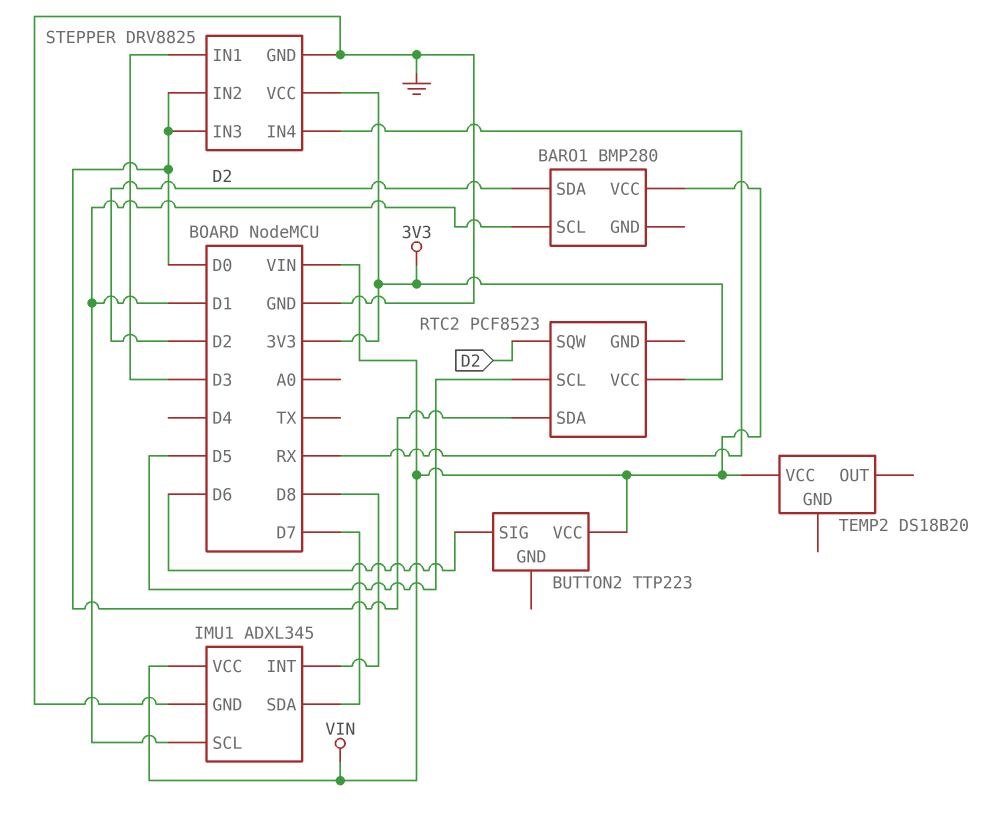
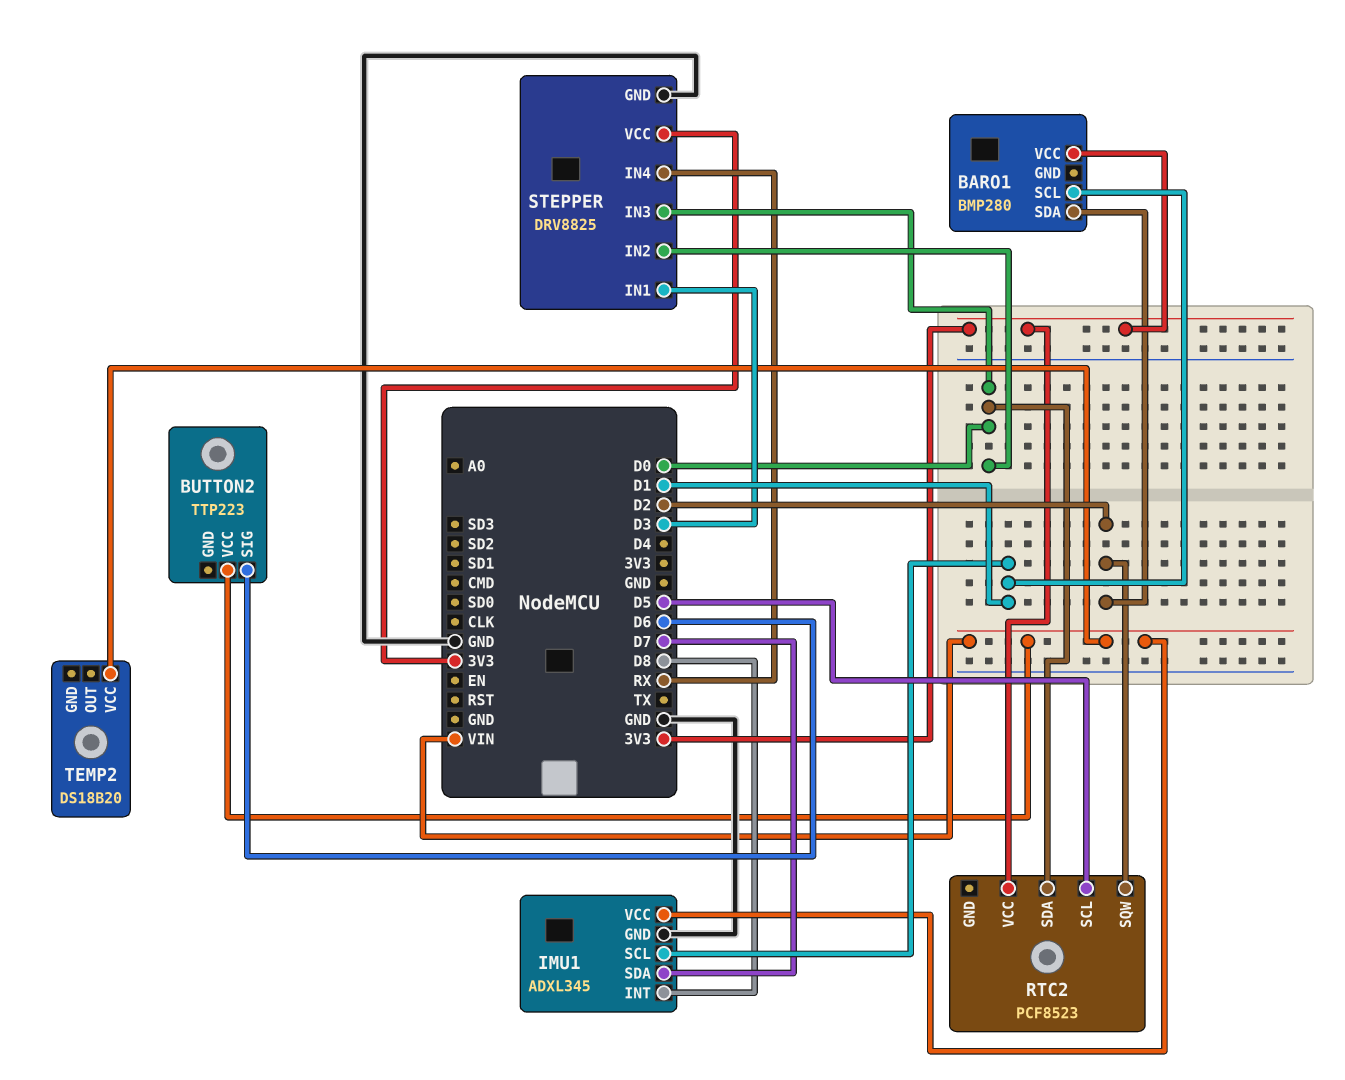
BARO1 pin VCC: VIN -> 3V3

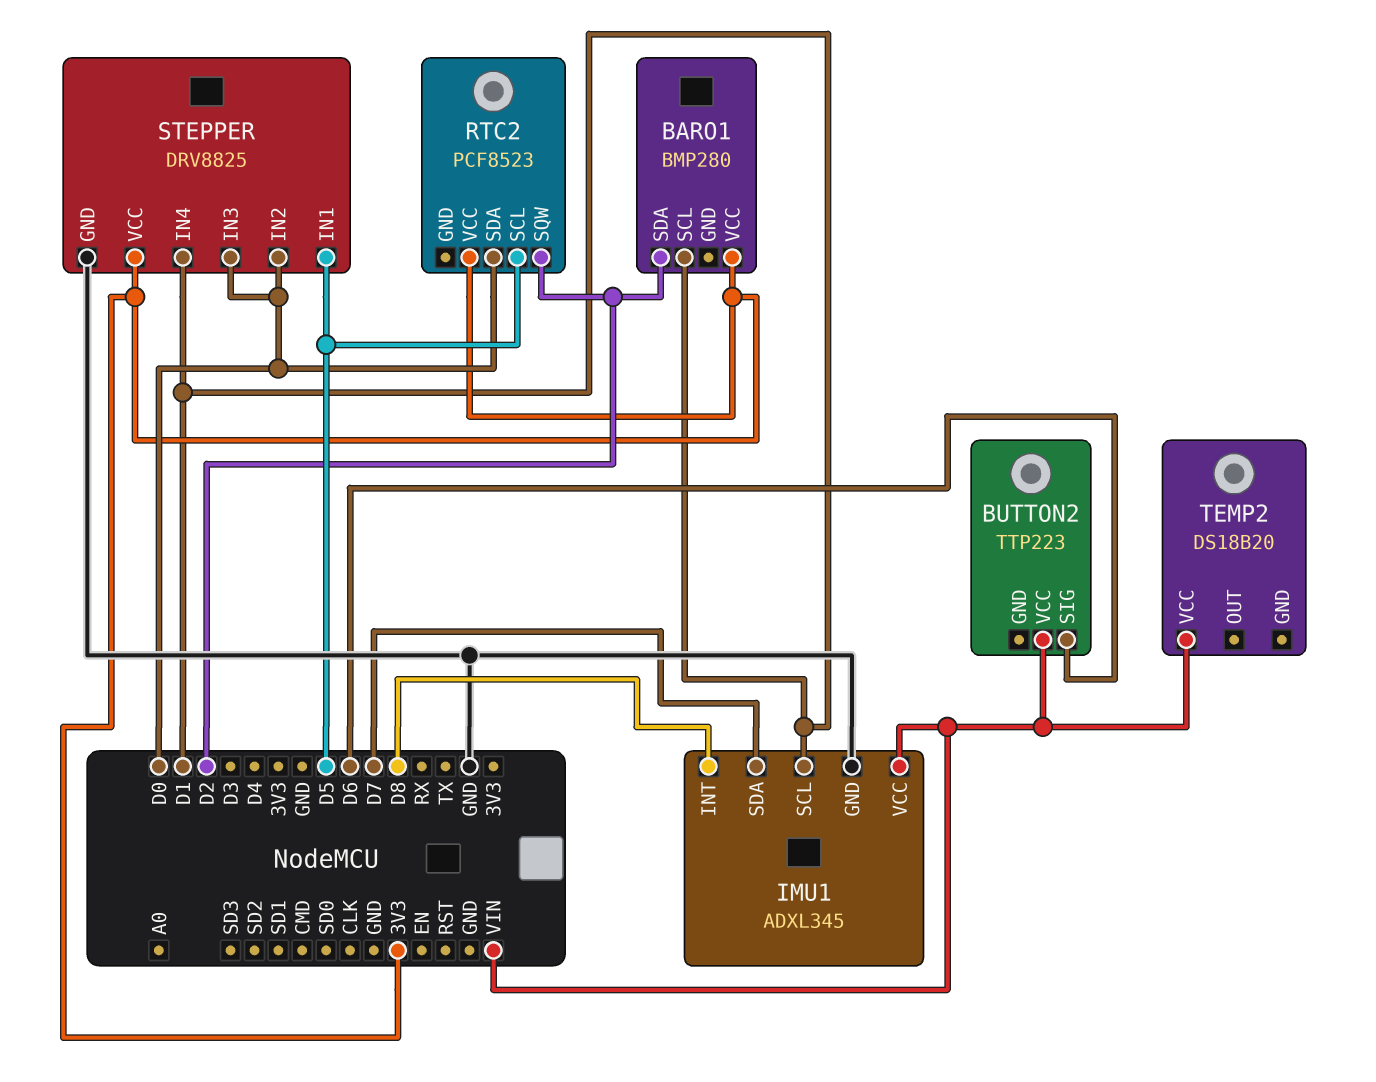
STEPPER pin IN1: D3 -> D5
STEPPER pin IN4: RX -> D1

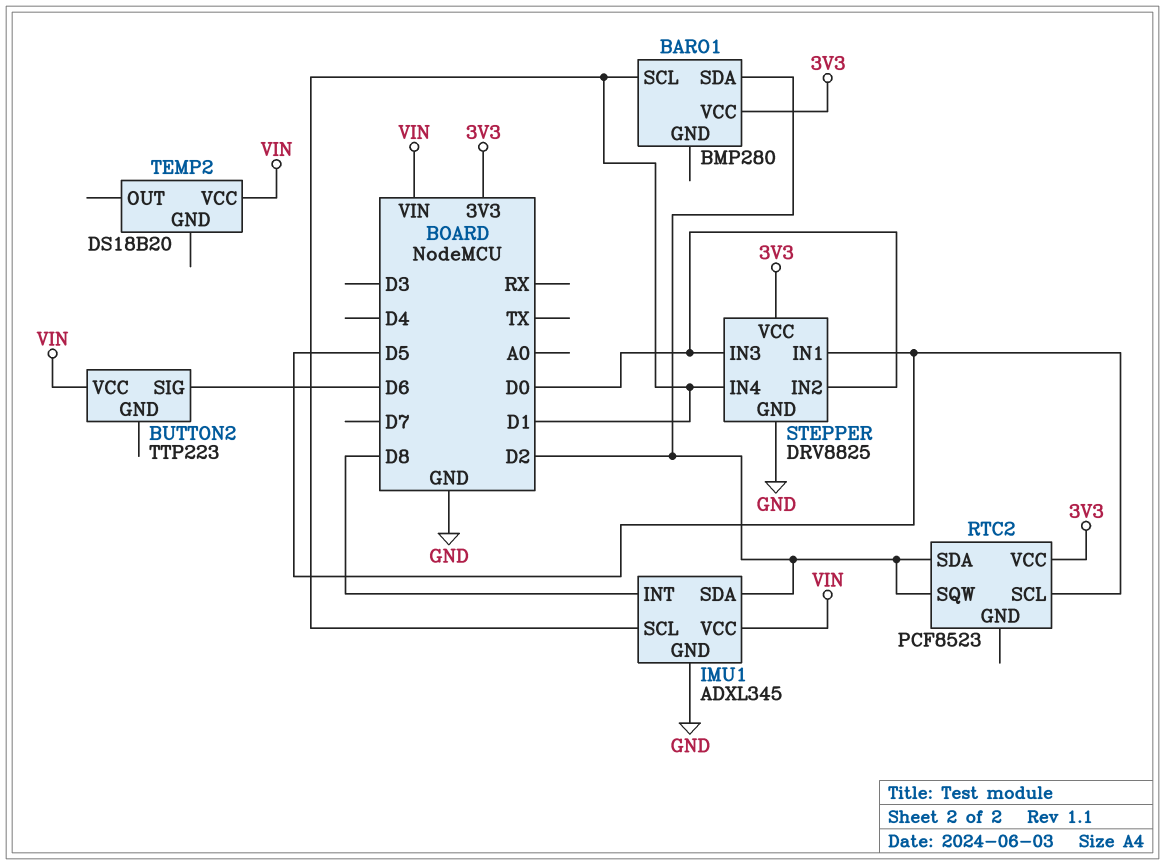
IMU1 pin SDA: D7 -> D2
RTC2 pin SDA: D0 -> D2

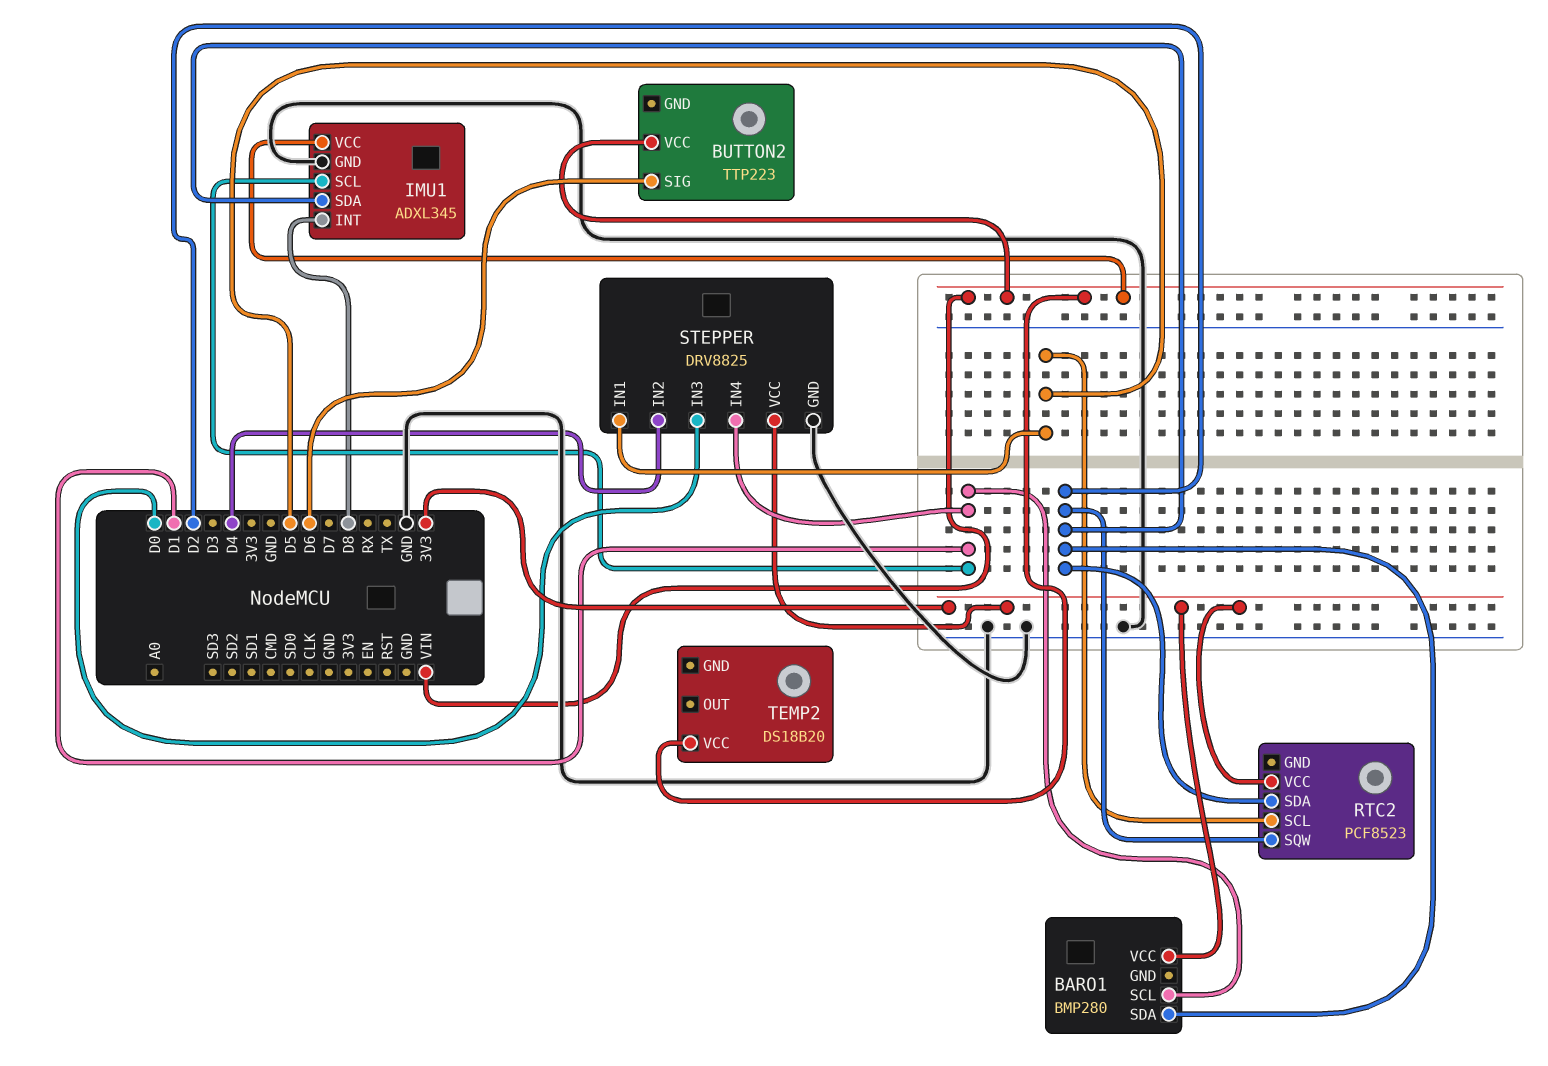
STEPPER pin IN2: D0 -> D4

